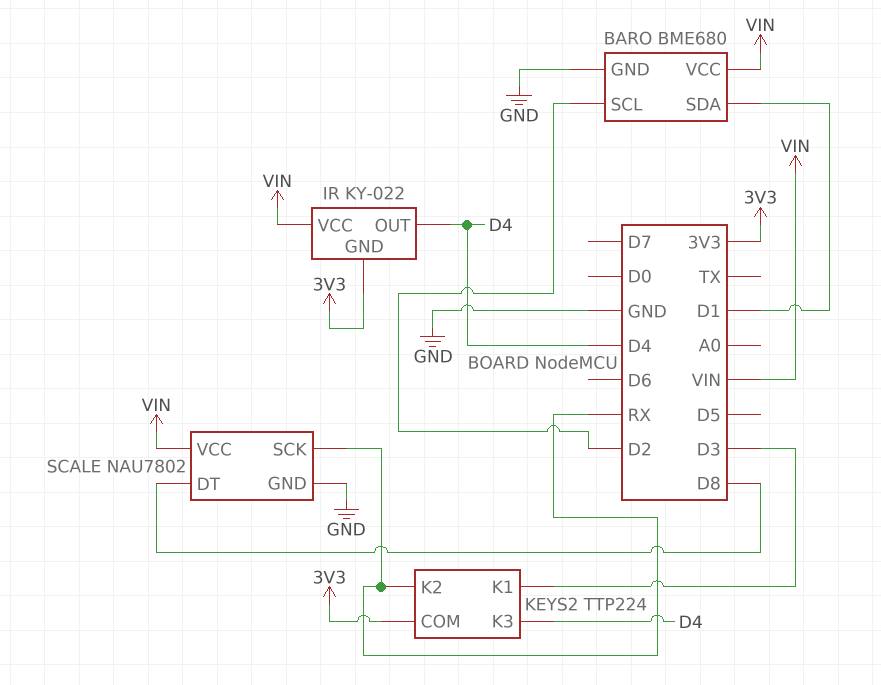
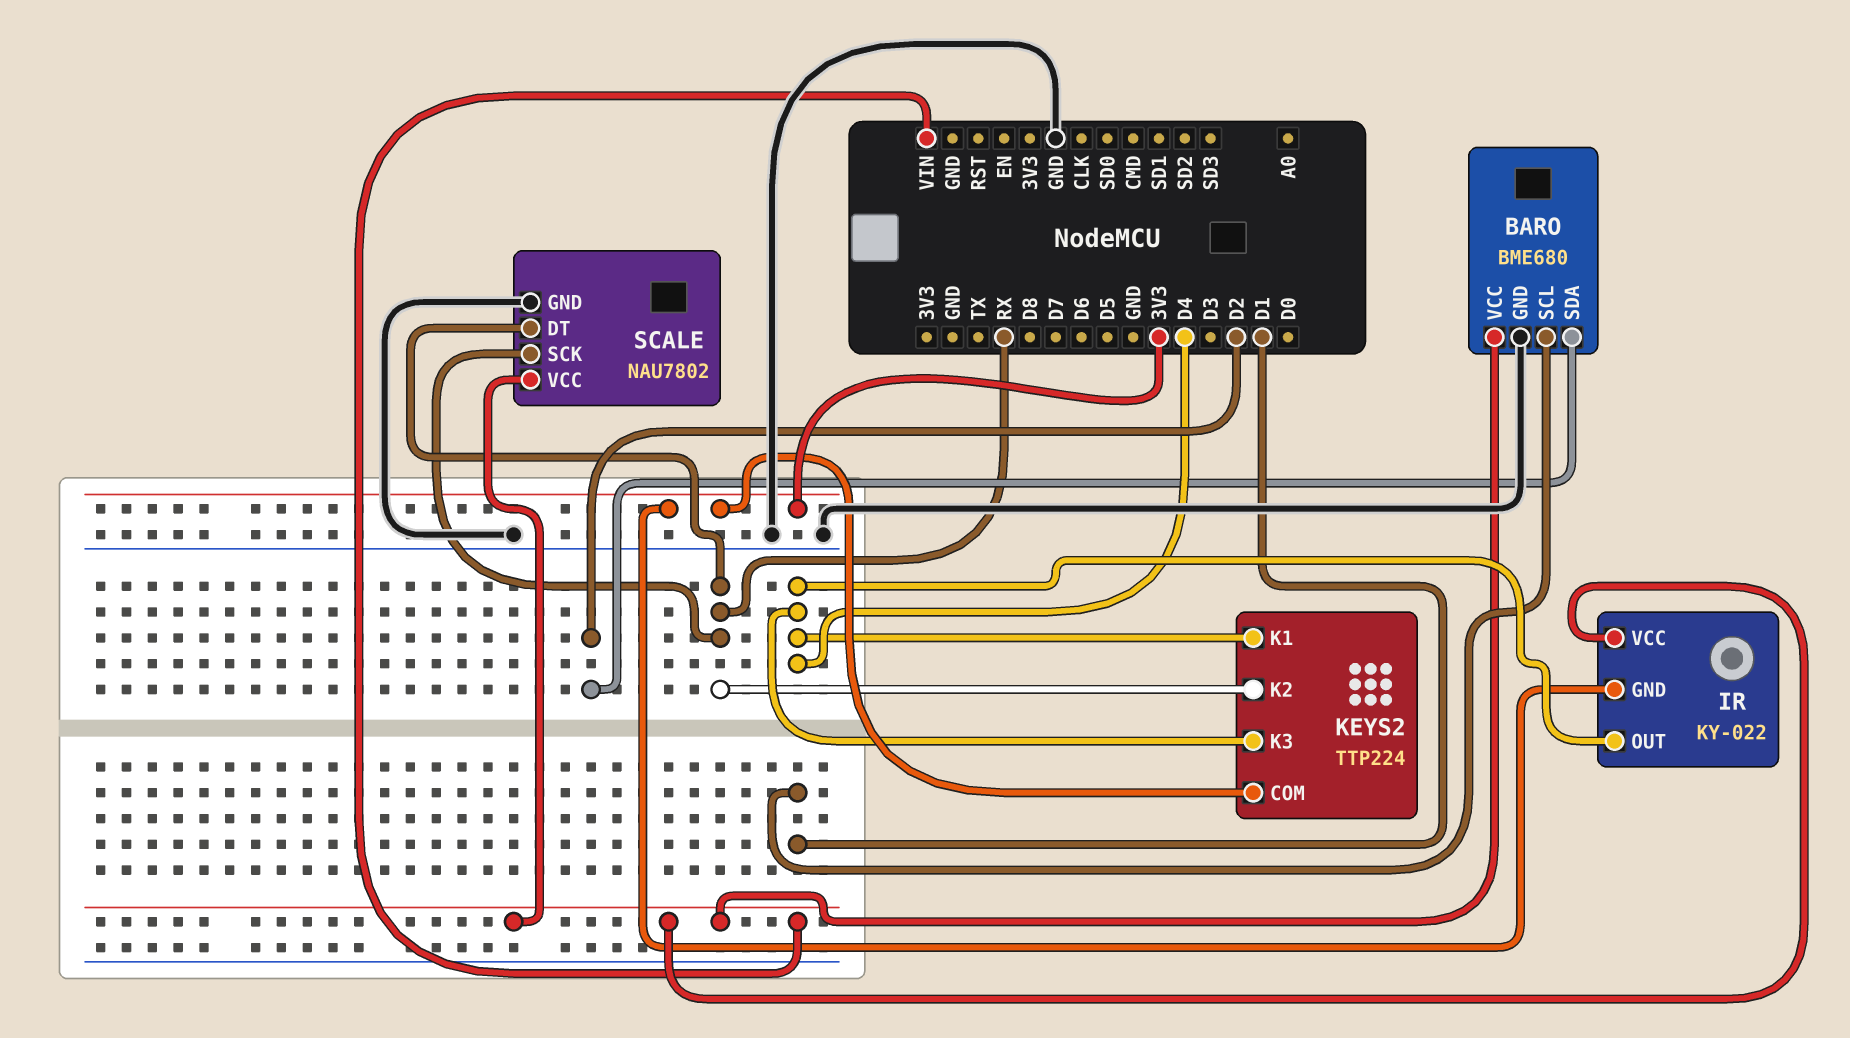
BARO pin SCL: D2 -> D1
BARO pin SDA: D1 -> D2
KEYS2 pin K1: D3 -> D4
SCALE pin DT: D8 -> RX

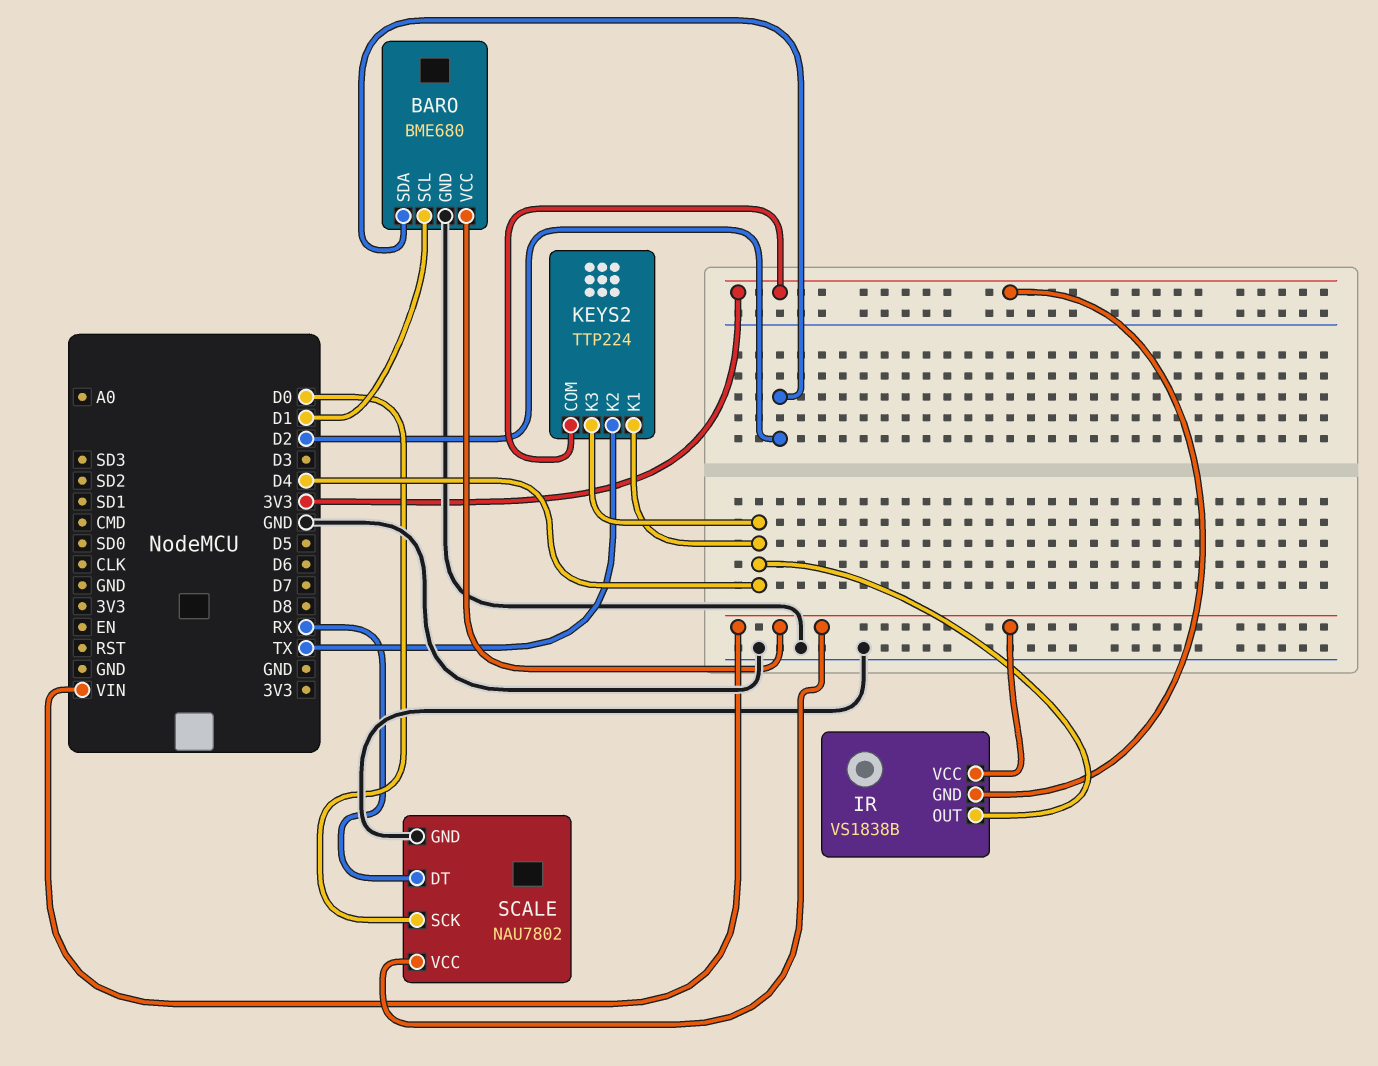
IR: KY-022 -> VS1838B
KEYS2 pin K2: RX -> TX
SCALE pin SCK: RX -> D0

